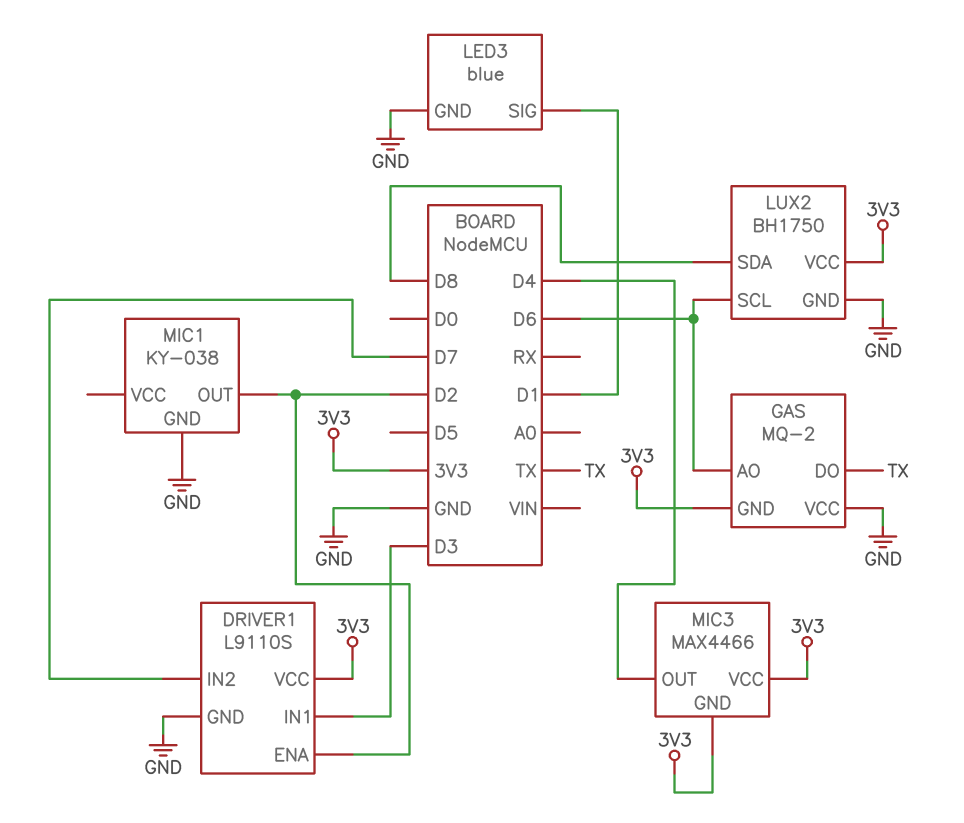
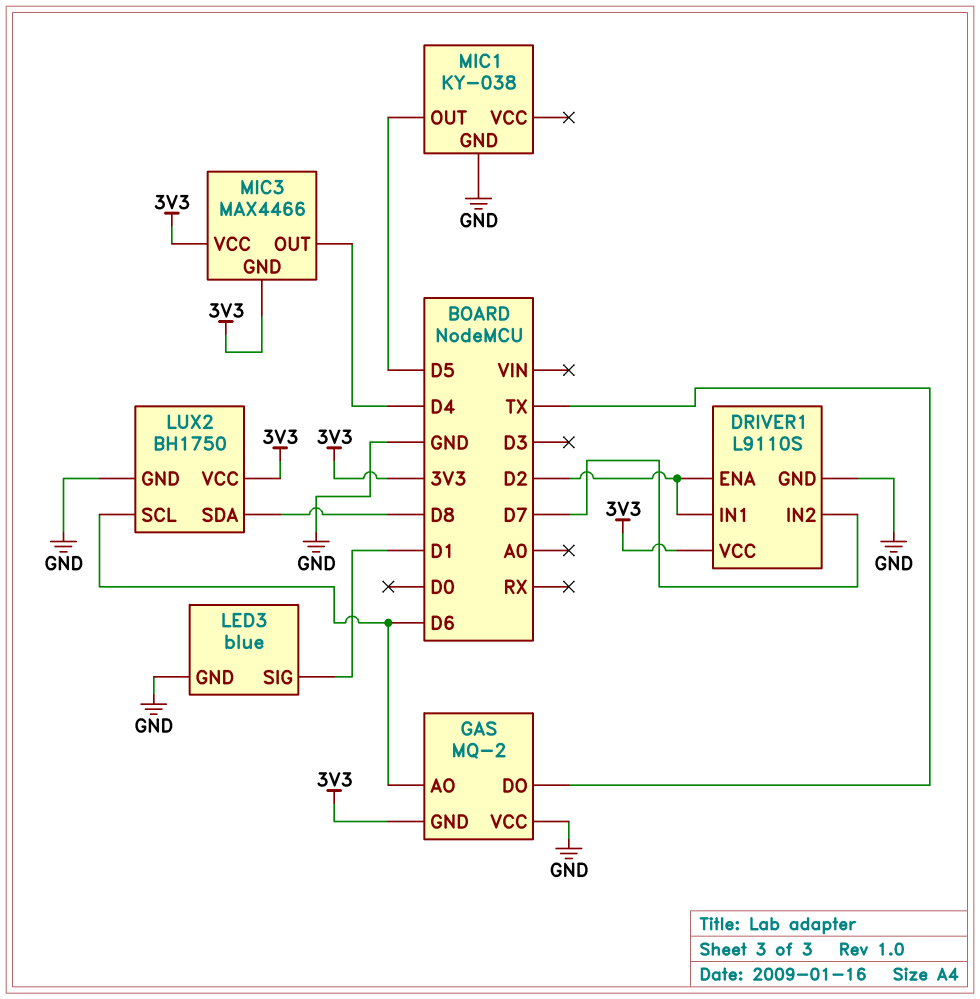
DRIVER1 pin IN1: D3 -> D2
MIC1 pin OUT: D2 -> D5

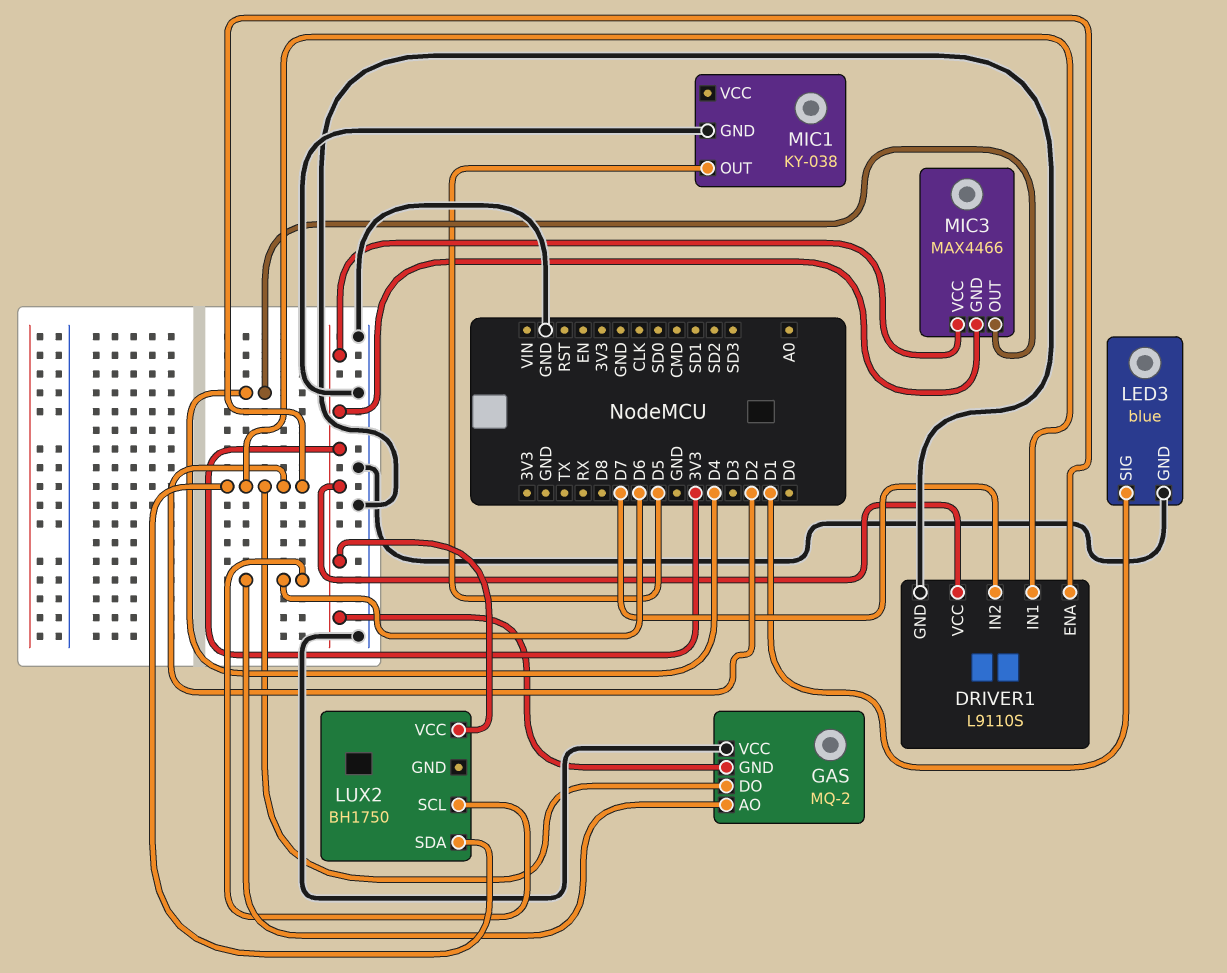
GAS pin DO: TX -> D2
LUX2 pin GND: GND -> none
LUX2 pin SDA: D8 -> D2

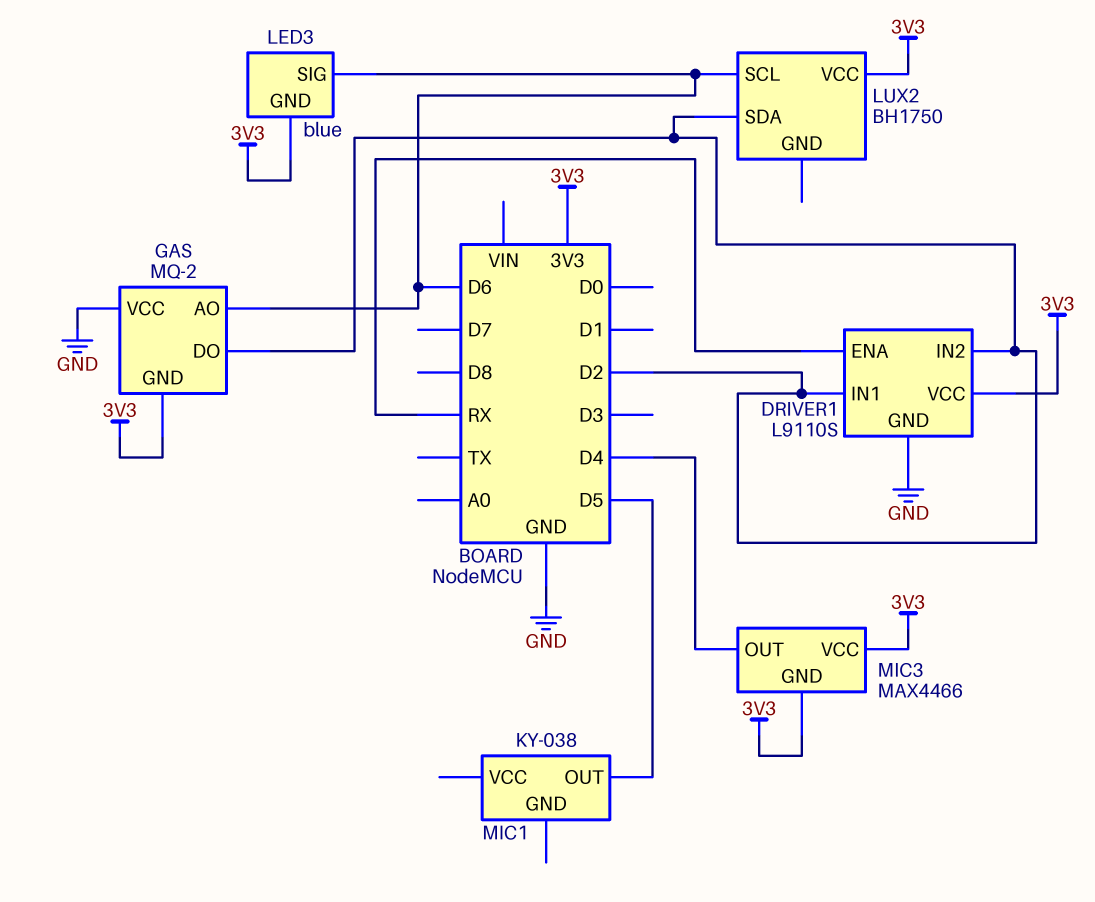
DRIVER1 pin ENA: D2 -> RX
DRIVER1 pin IN2: D7 -> D2
LED3 pin GND: GND -> 3V3
LED3 pin SIG: D1 -> D6
MIC1 pin GND: GND -> none

